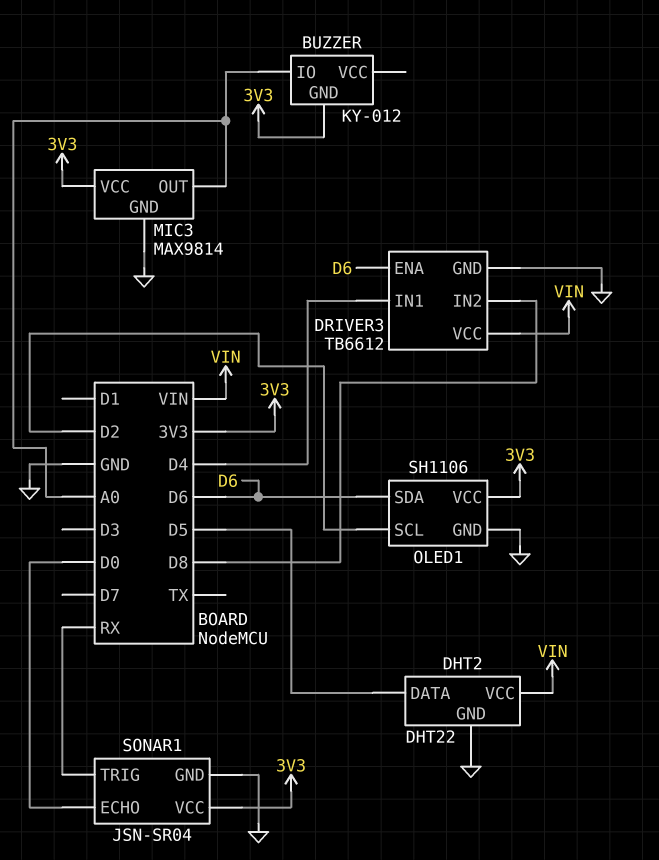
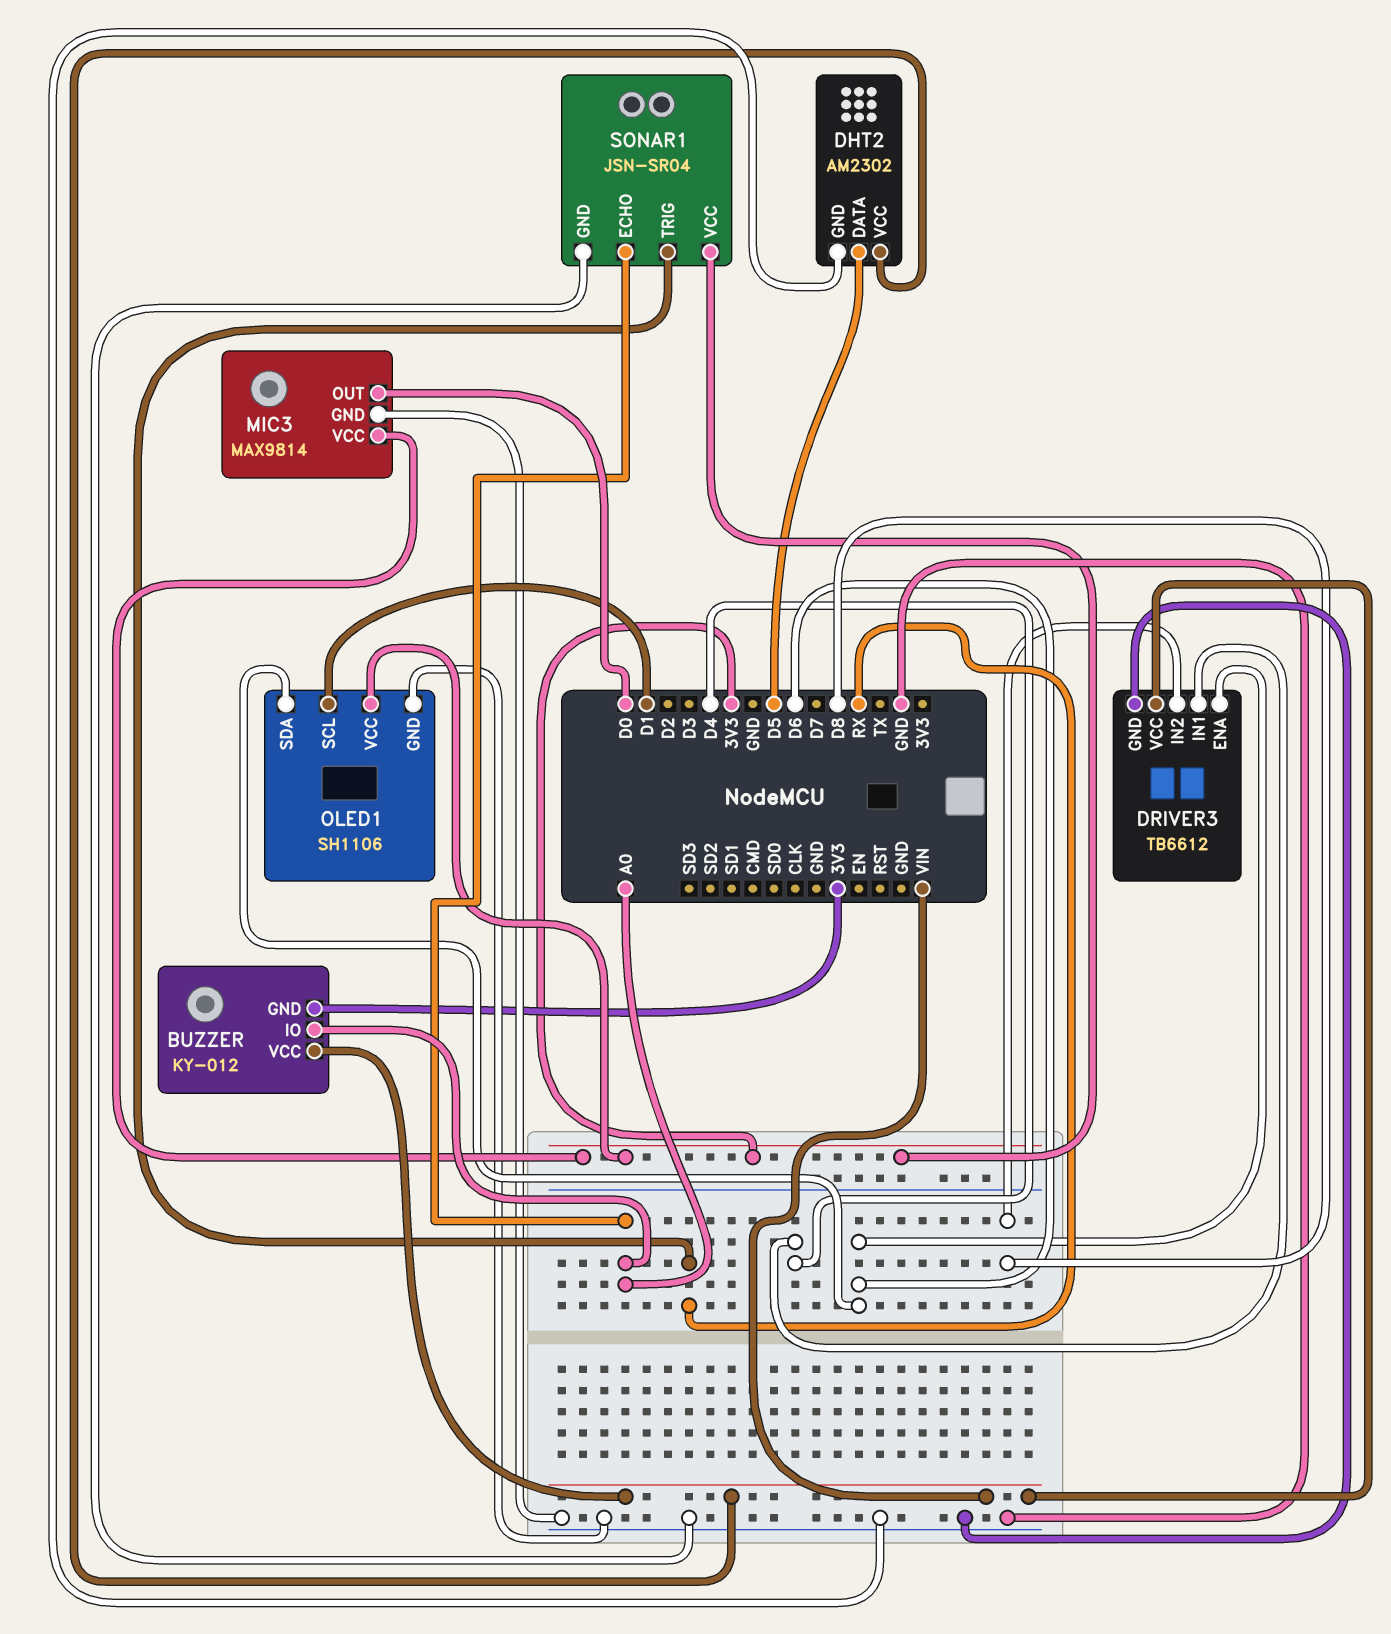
BUZZER pin VCC: none -> VIN
DHT2: DHT22 -> AM2302
MIC3 pin OUT: A0 -> D0
OLED1 pin SCL: D2 -> D1
SONAR1 pin ECHO: D0 -> A0

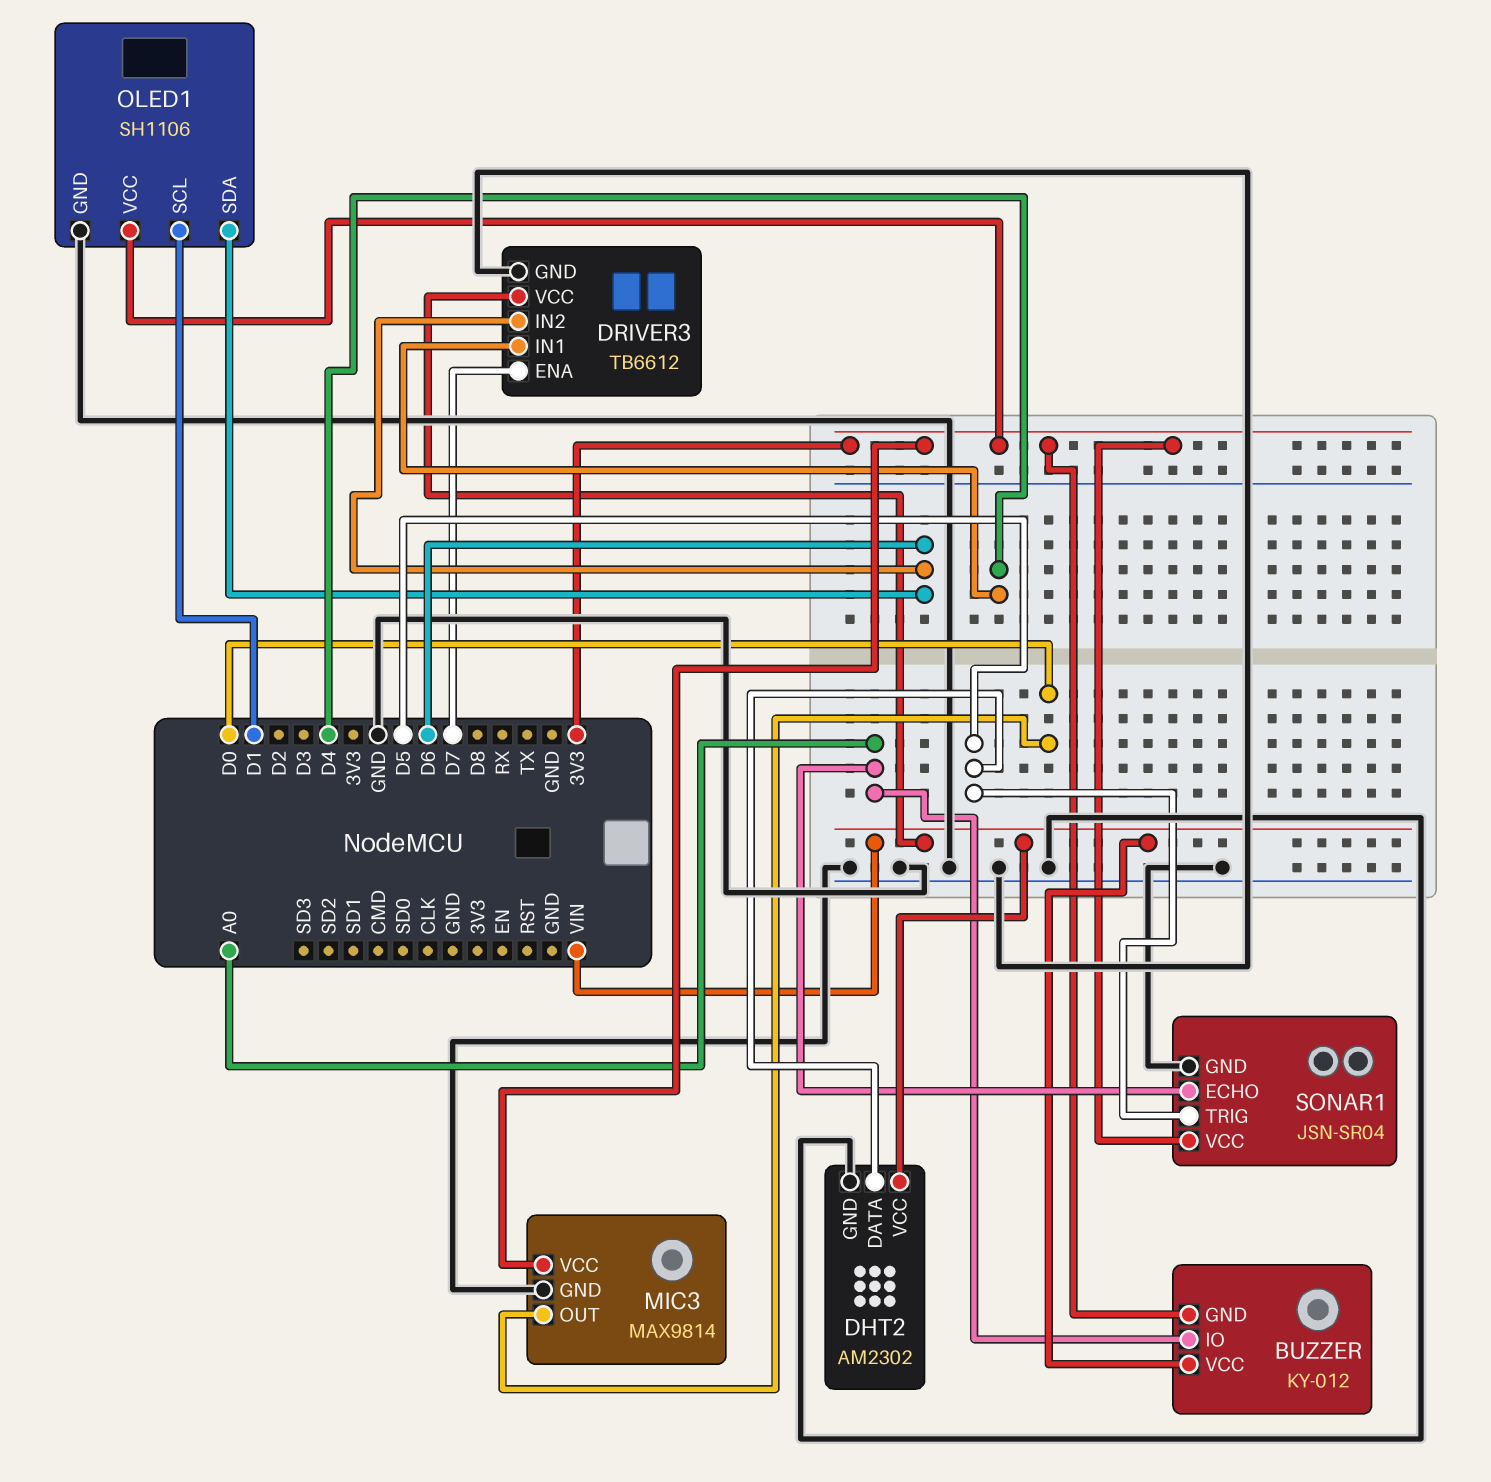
DRIVER3 pin ENA: D6 -> D7
DRIVER3 pin IN2: D8 -> D6
SONAR1 pin TRIG: RX -> D5

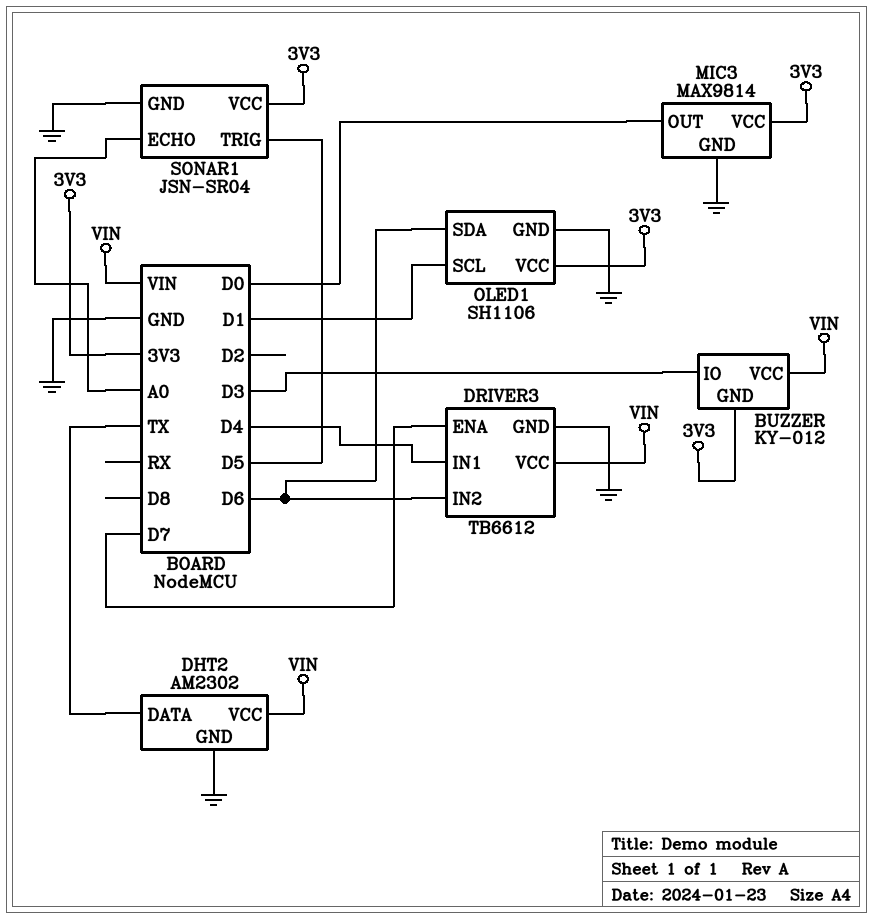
BUZZER pin IO: A0 -> D3
DHT2 pin DATA: D5 -> TX

